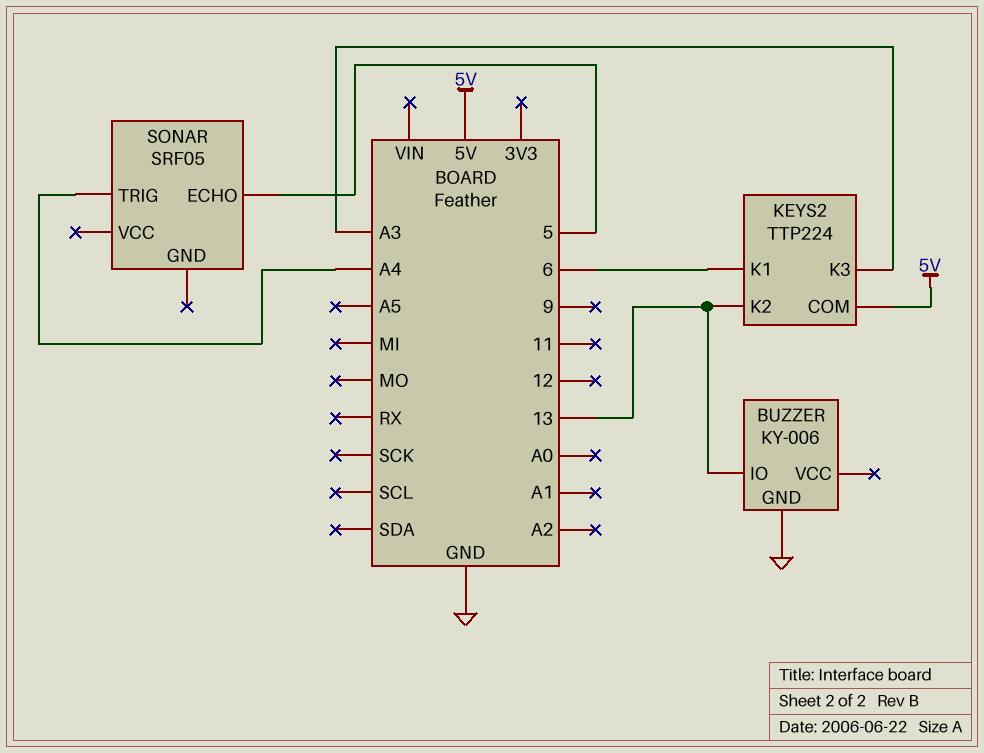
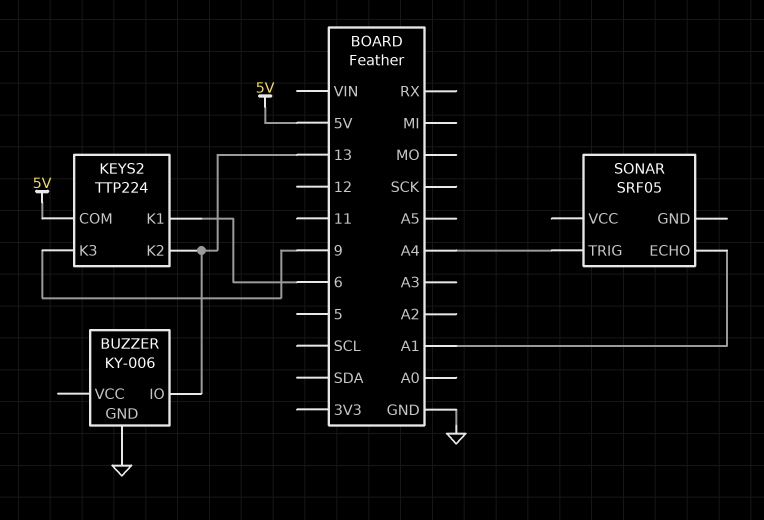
KEYS2 pin K3: A3 -> 9
SONAR pin ECHO: 5 -> A1

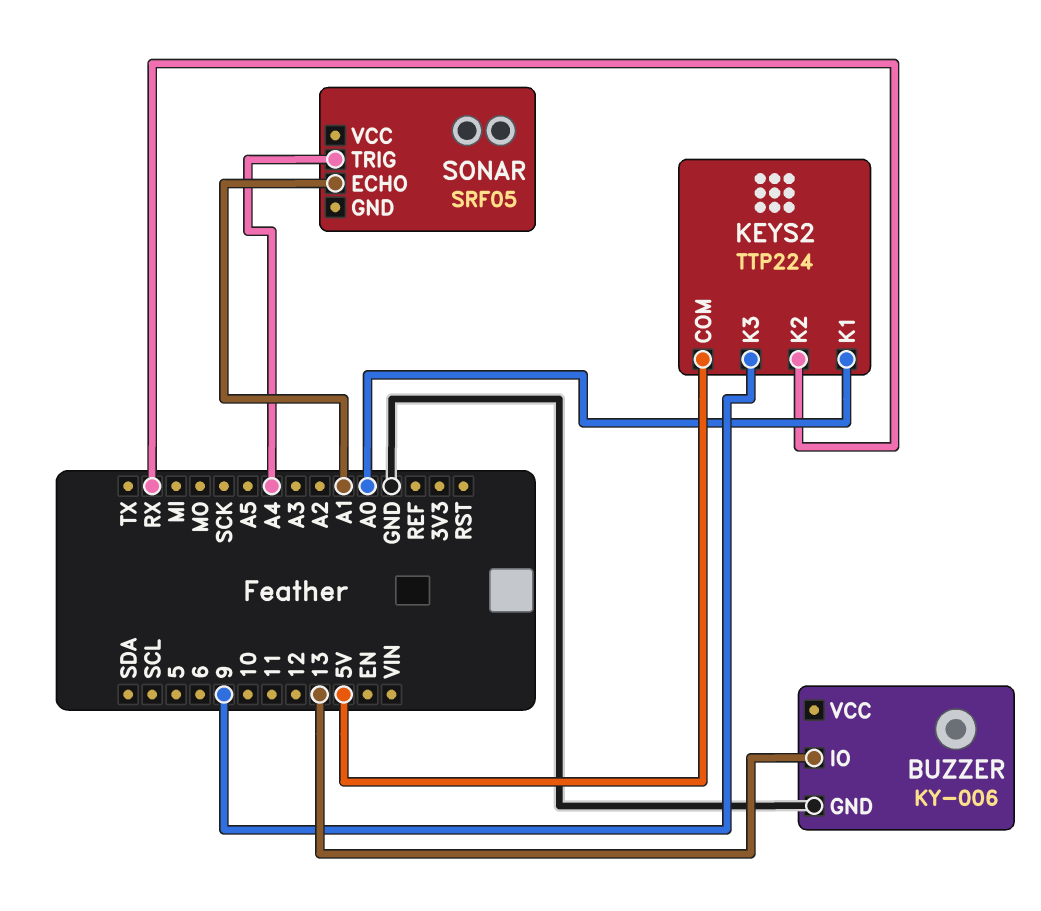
KEYS2 pin K1: 6 -> A0
KEYS2 pin K2: 13 -> RX

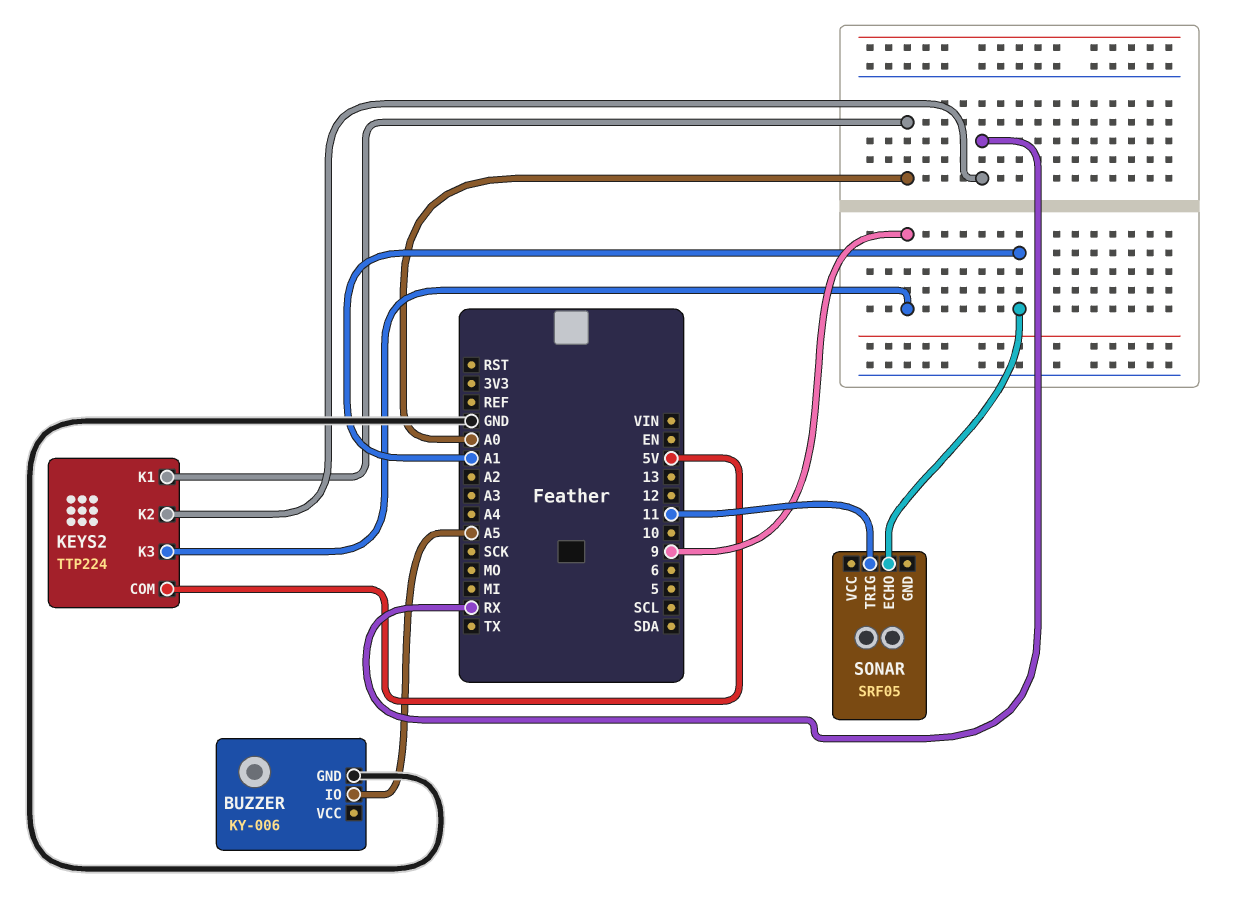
BUZZER pin IO: 13 -> A5
SONAR pin TRIG: A4 -> 11

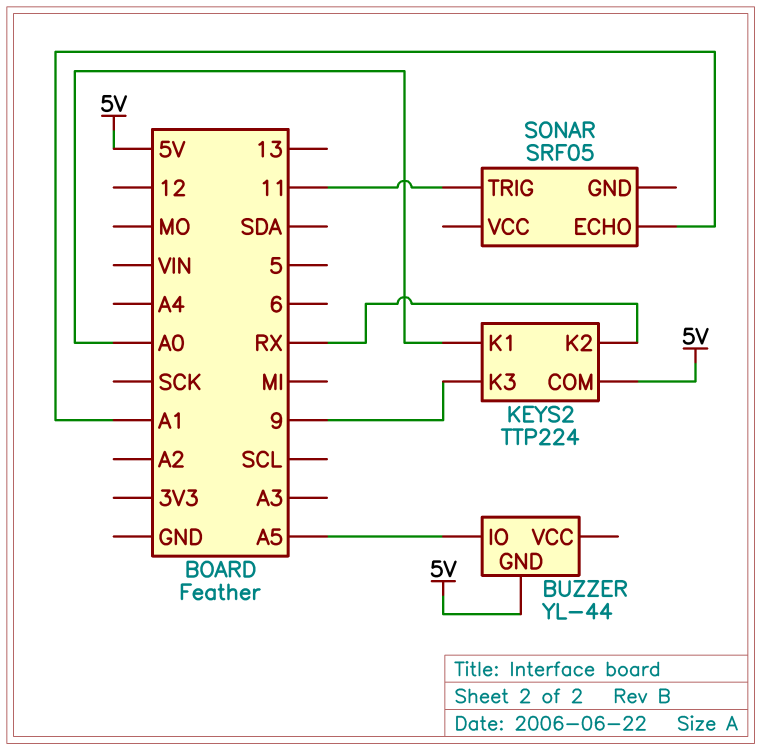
BUZZER: KY-006 -> YL-44
BUZZER pin GND: GND -> 5V

